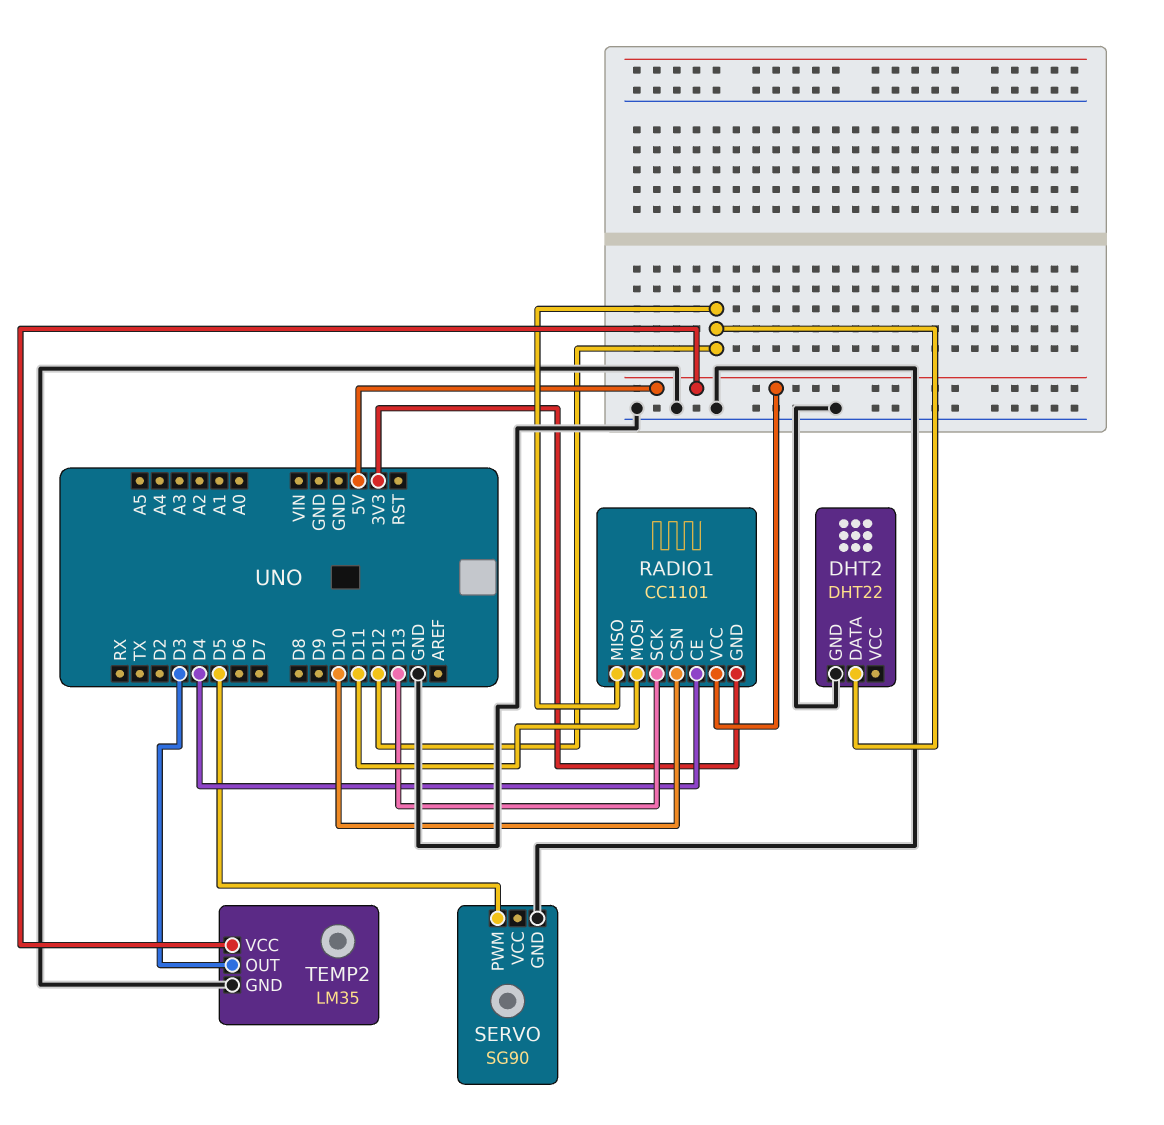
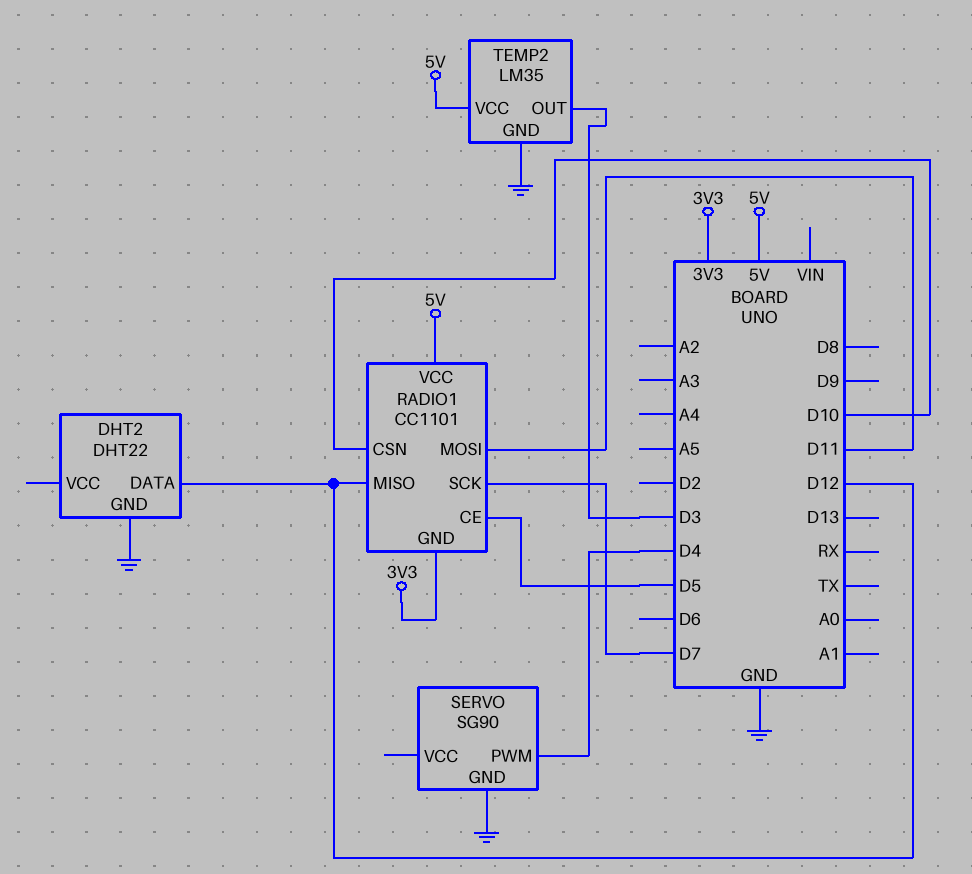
RADIO1 pin CE: D4 -> D5
RADIO1 pin SCK: D13 -> D7
SERVO pin PWM: D5 -> D4

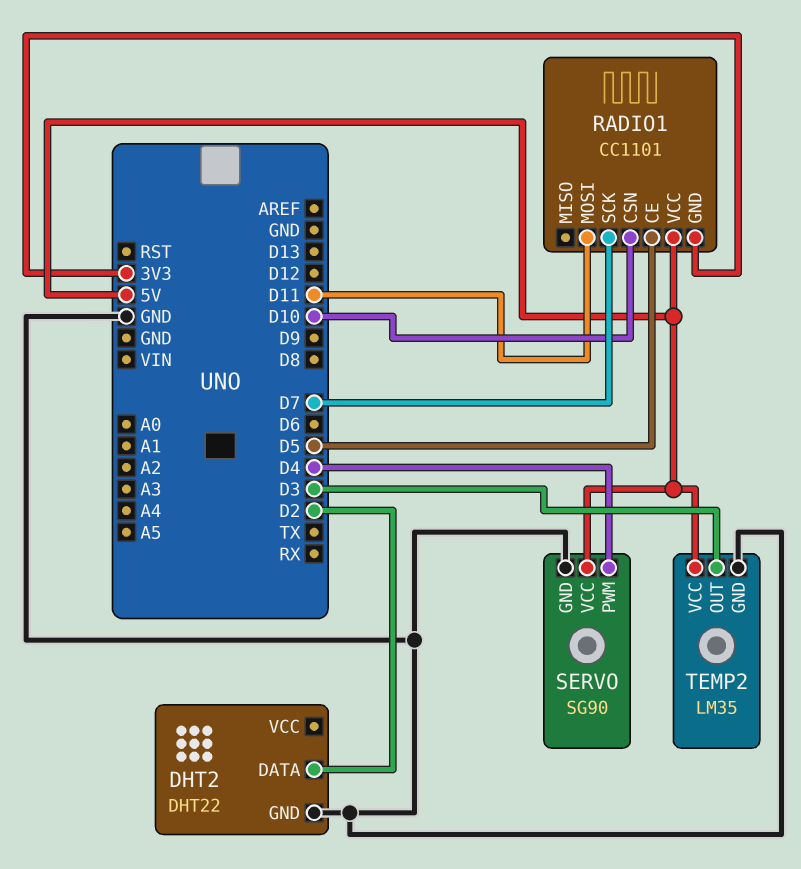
DHT2 pin DATA: D12 -> D2
RADIO1 pin MISO: D12 -> none
SERVO pin VCC: none -> 5V

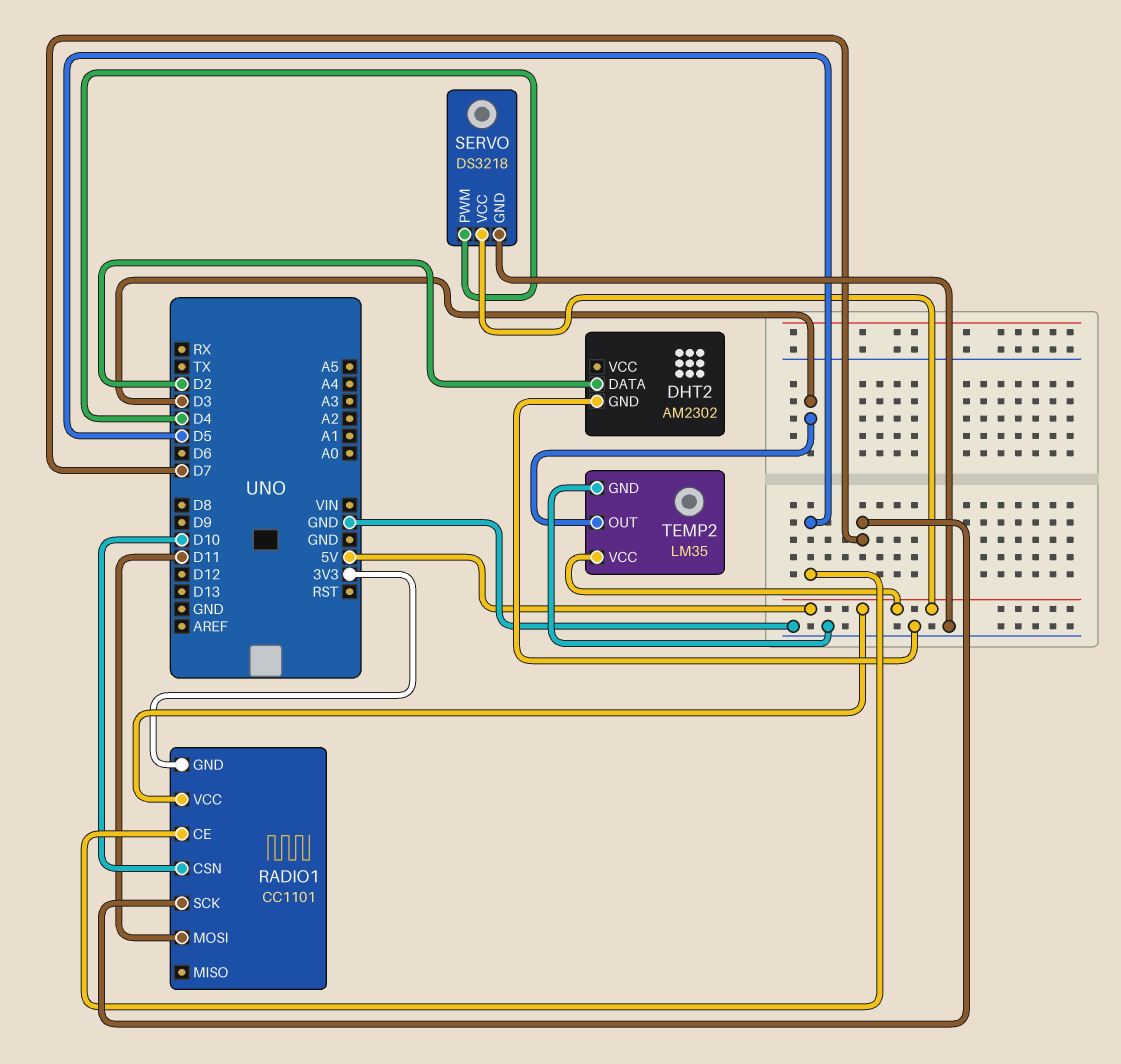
DHT2: DHT22 -> AM2302
SERVO: SG90 -> DS3218

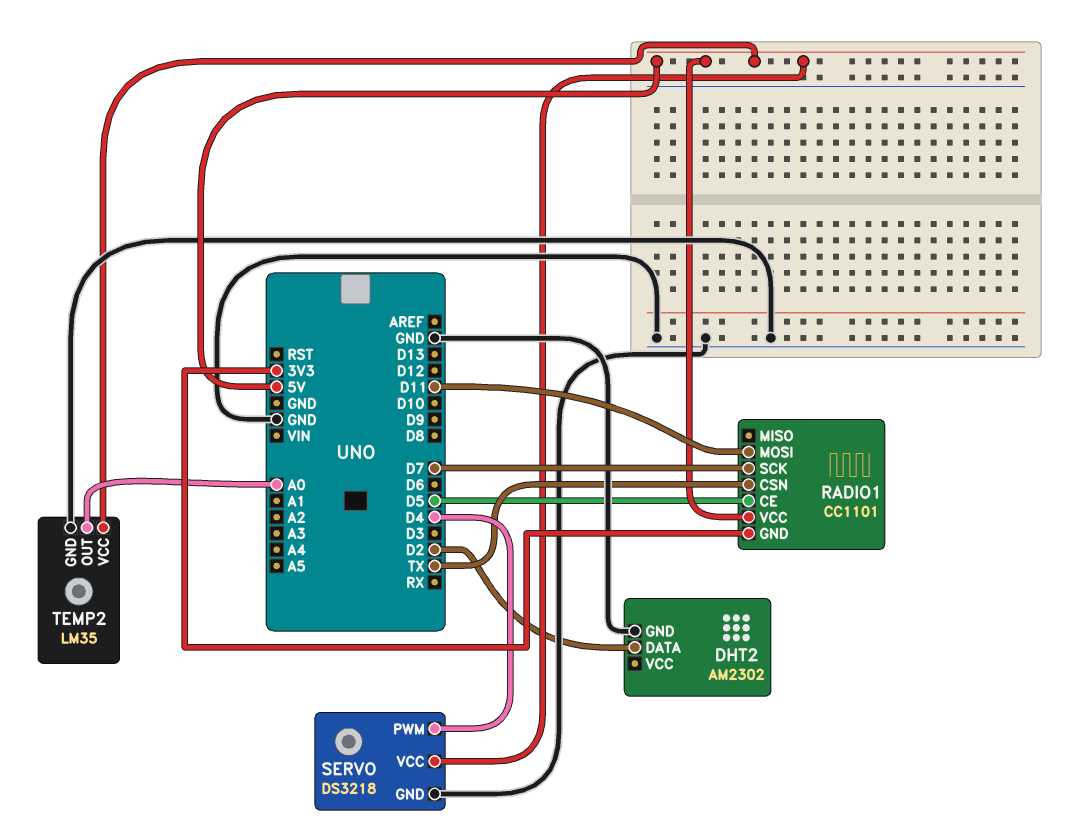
RADIO1 pin CSN: D10 -> TX
TEMP2 pin OUT: D3 -> A0

